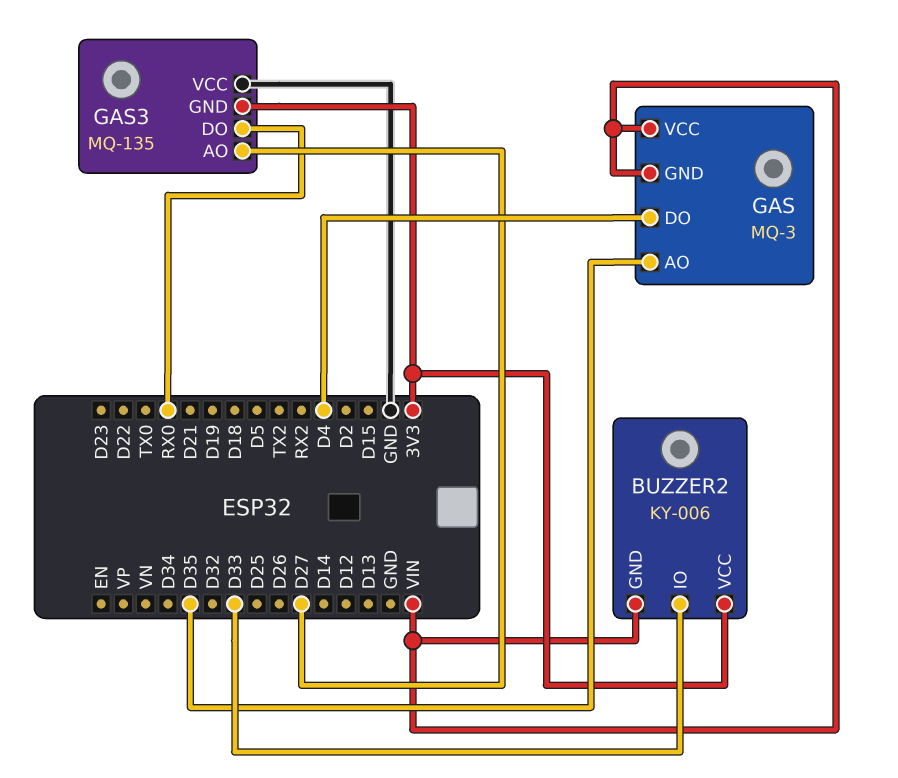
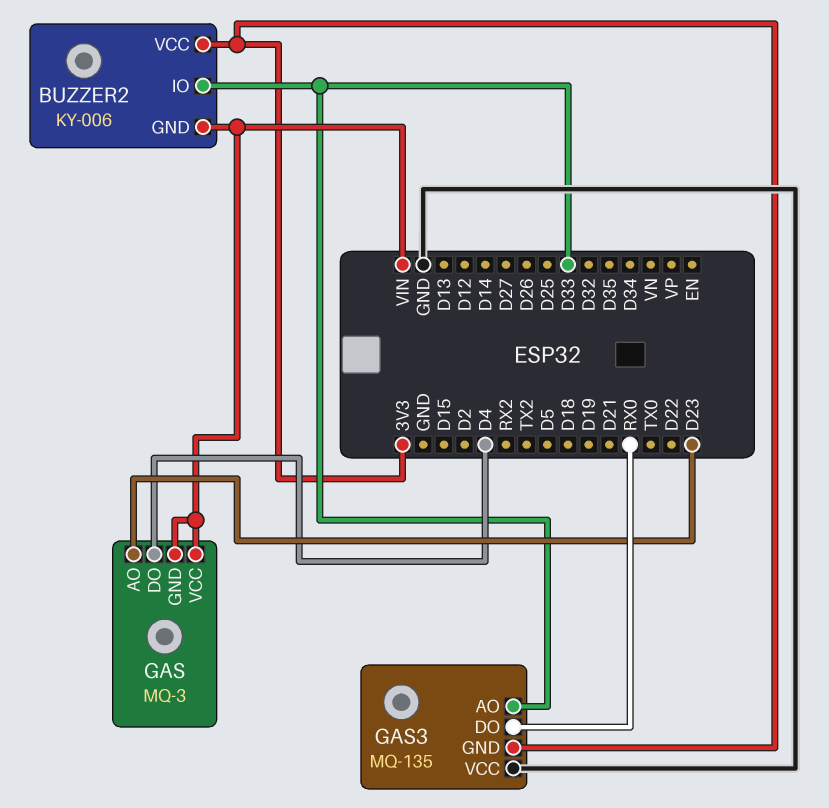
GAS pin AO: D35 -> D23
GAS3 pin AO: D27 -> D33

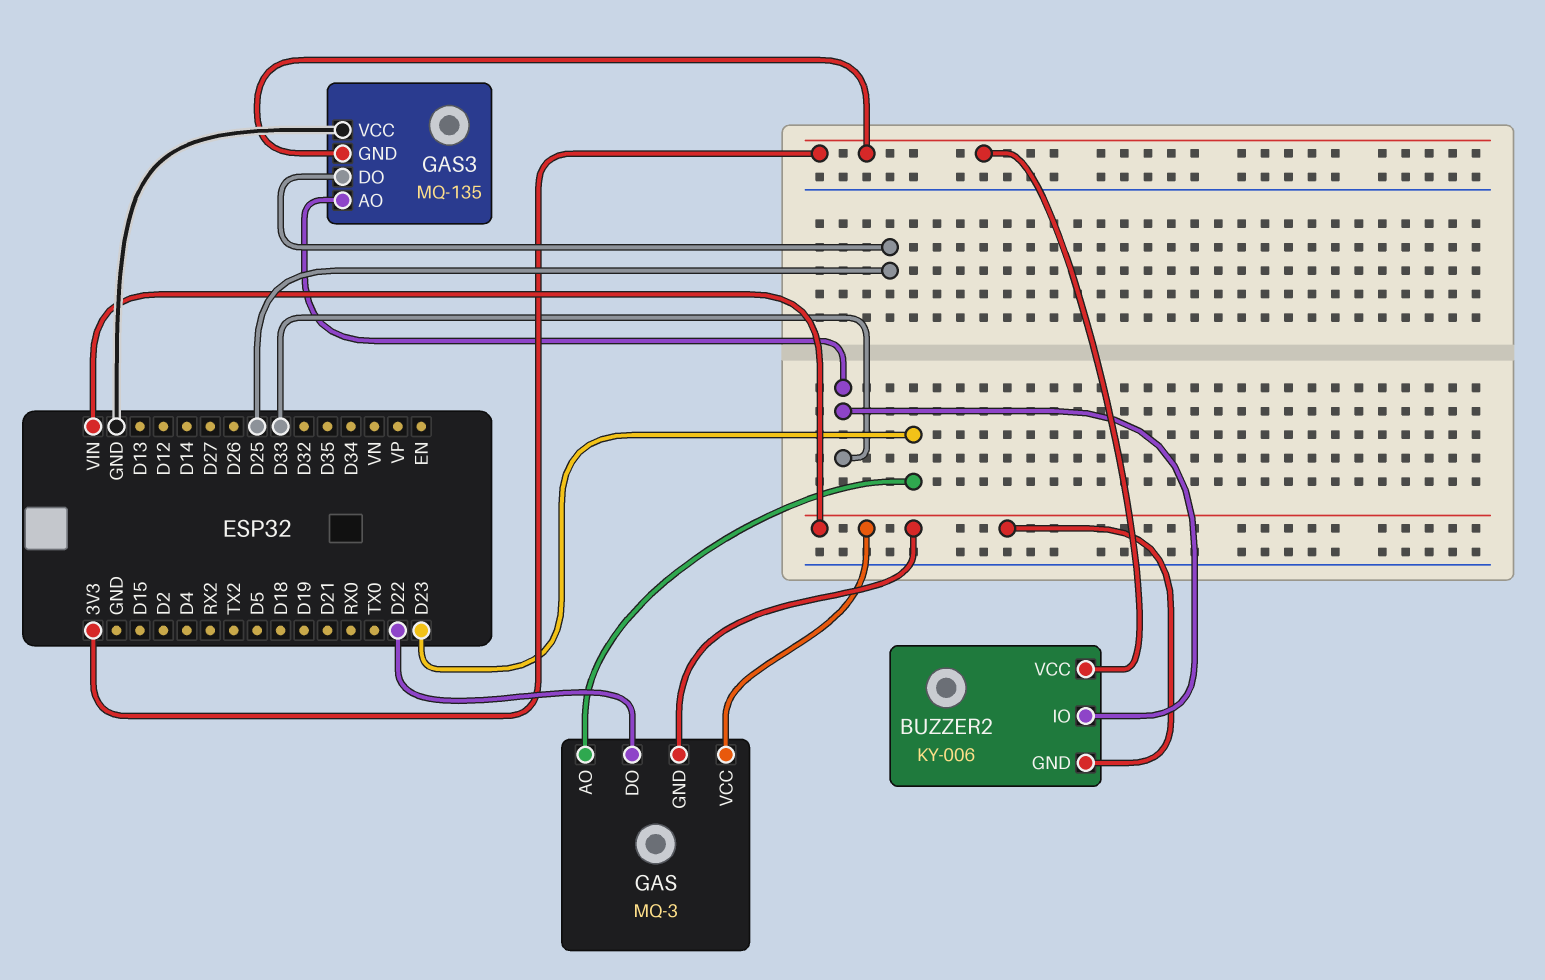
GAS pin DO: D4 -> D22
GAS3 pin DO: RX0 -> D25

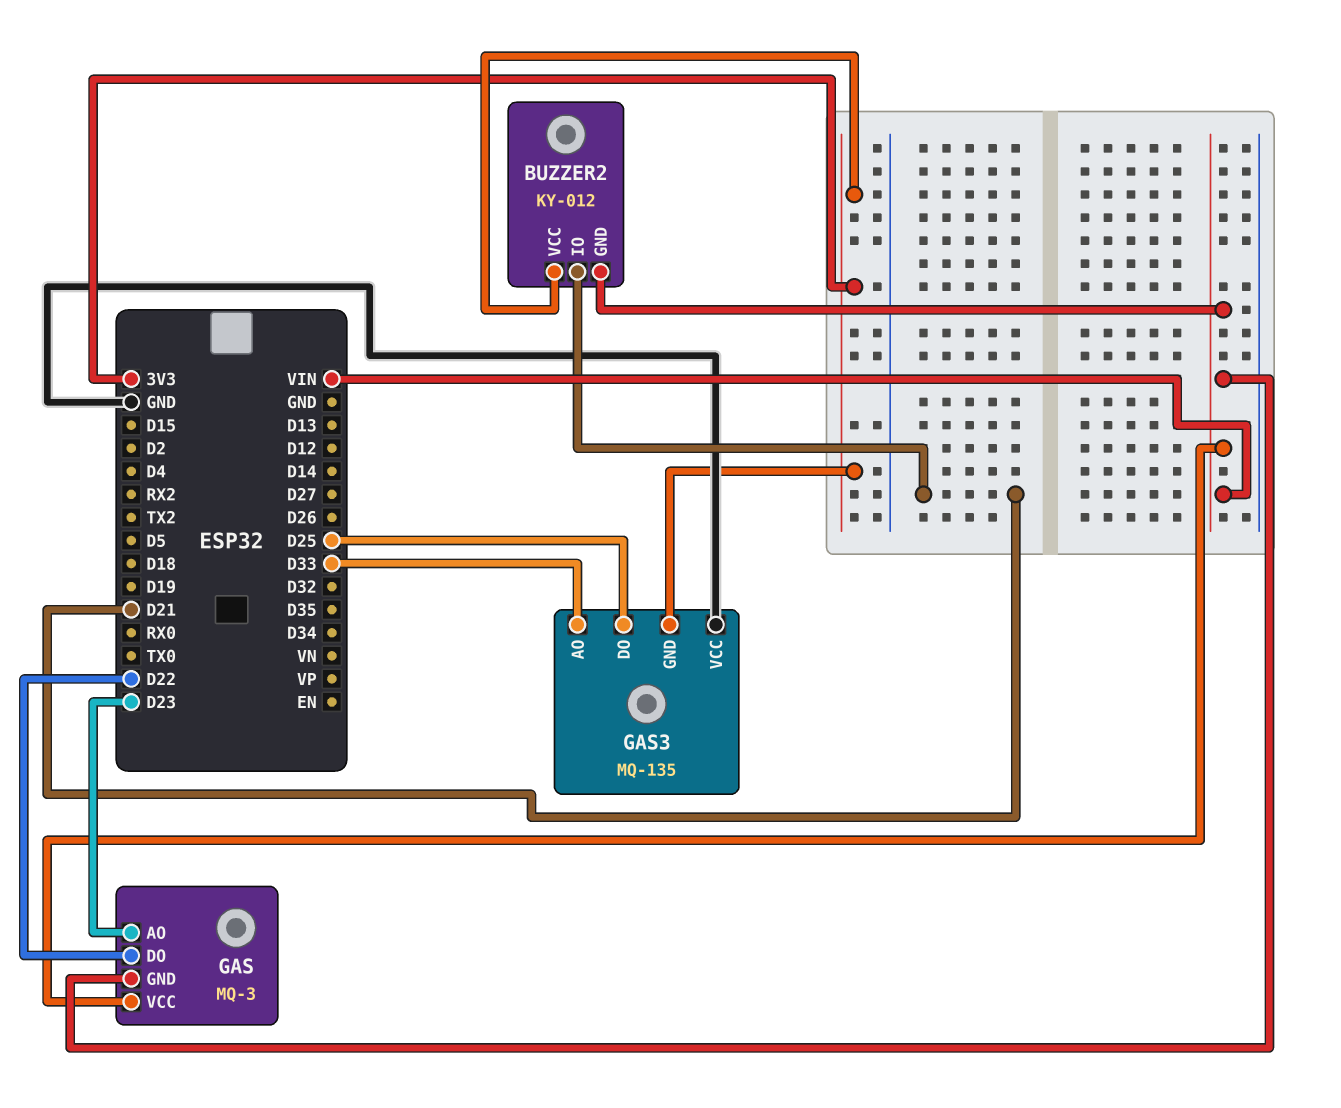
BUZZER2: KY-006 -> KY-012
BUZZER2 pin IO: D33 -> D21

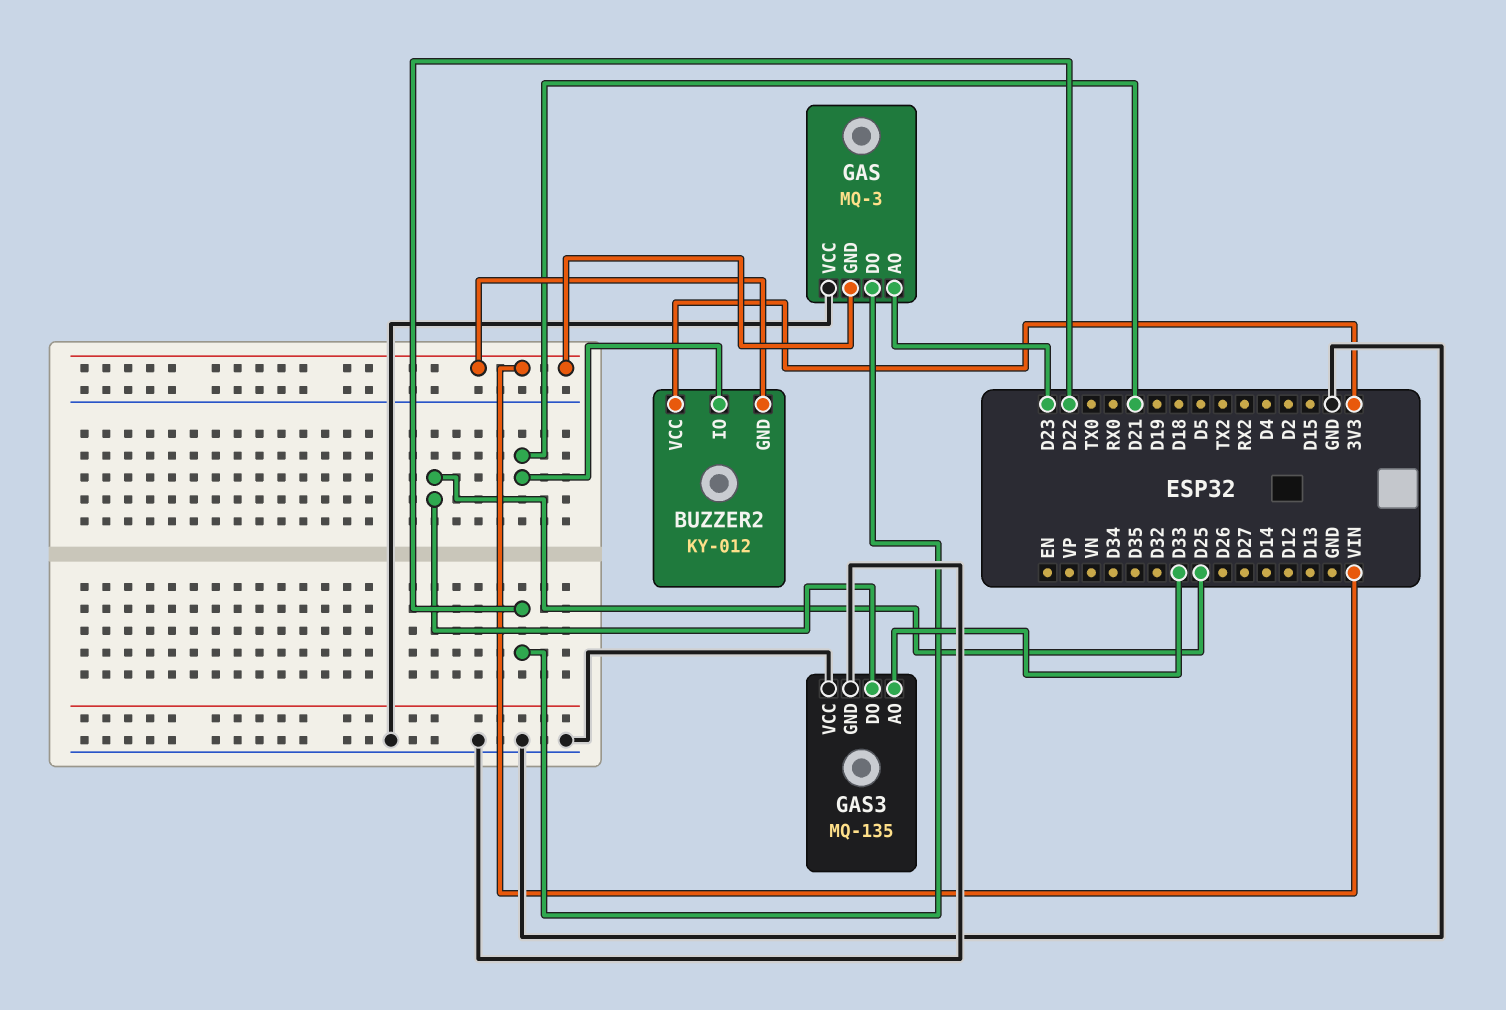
GAS pin VCC: VIN -> GND
GAS3 pin GND: 3V3 -> GND

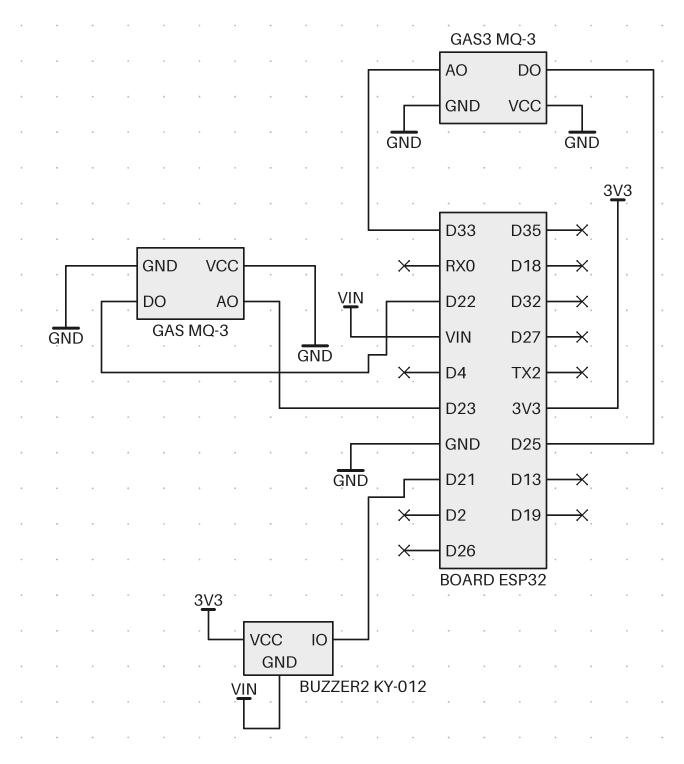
GAS pin GND: VIN -> GND
GAS3: MQ-135 -> MQ-3

